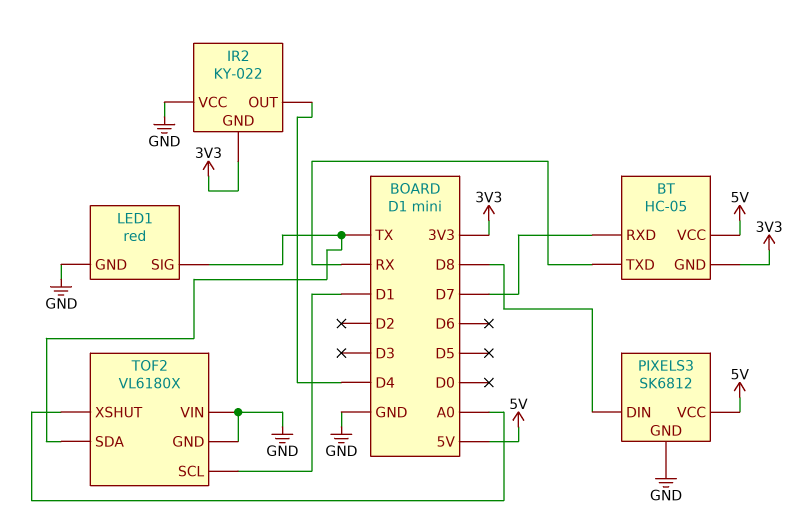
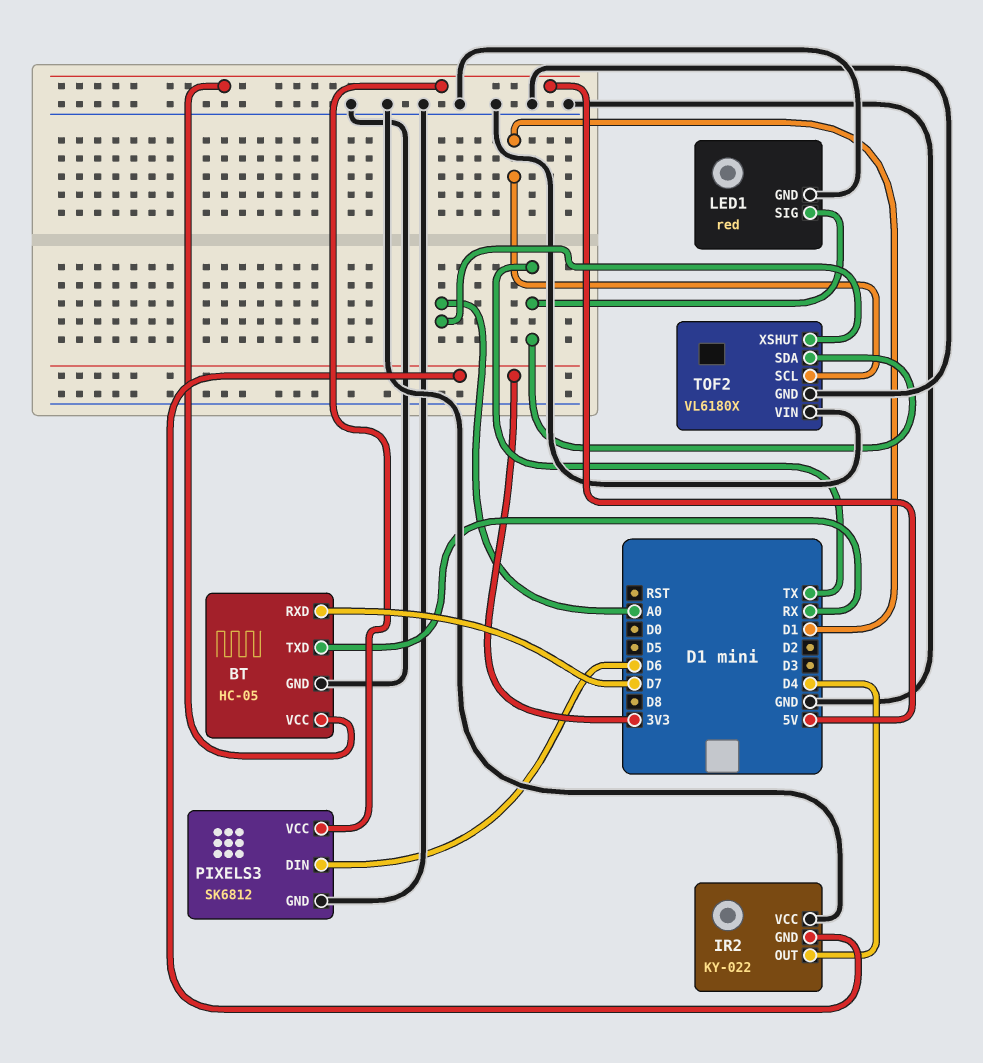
BT pin GND: 3V3 -> GND
PIXELS3 pin DIN: D8 -> D6

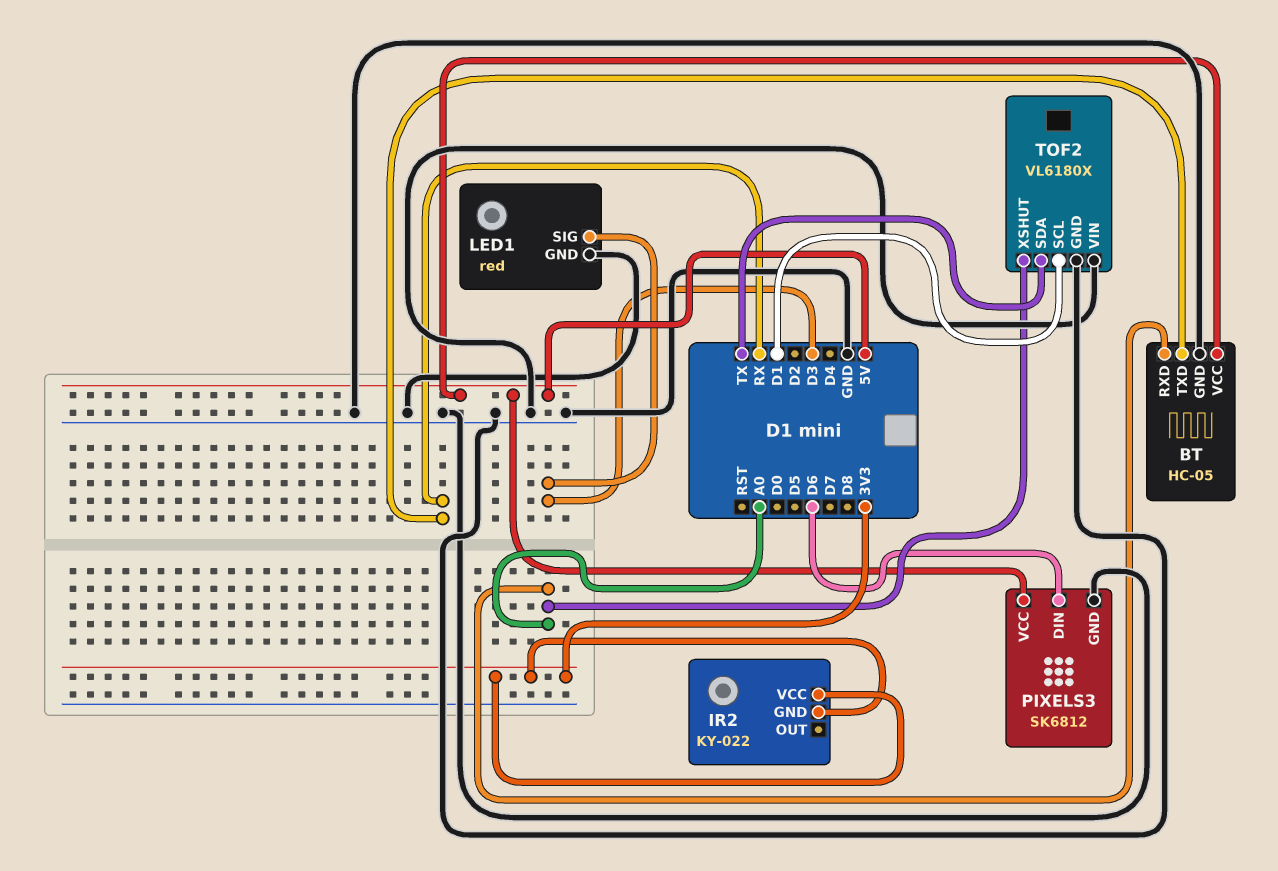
BT pin RXD: D7 -> A0
IR2 pin OUT: D4 -> none
IR2 pin VCC: GND -> 3V3
LED1 pin SIG: TX -> D3

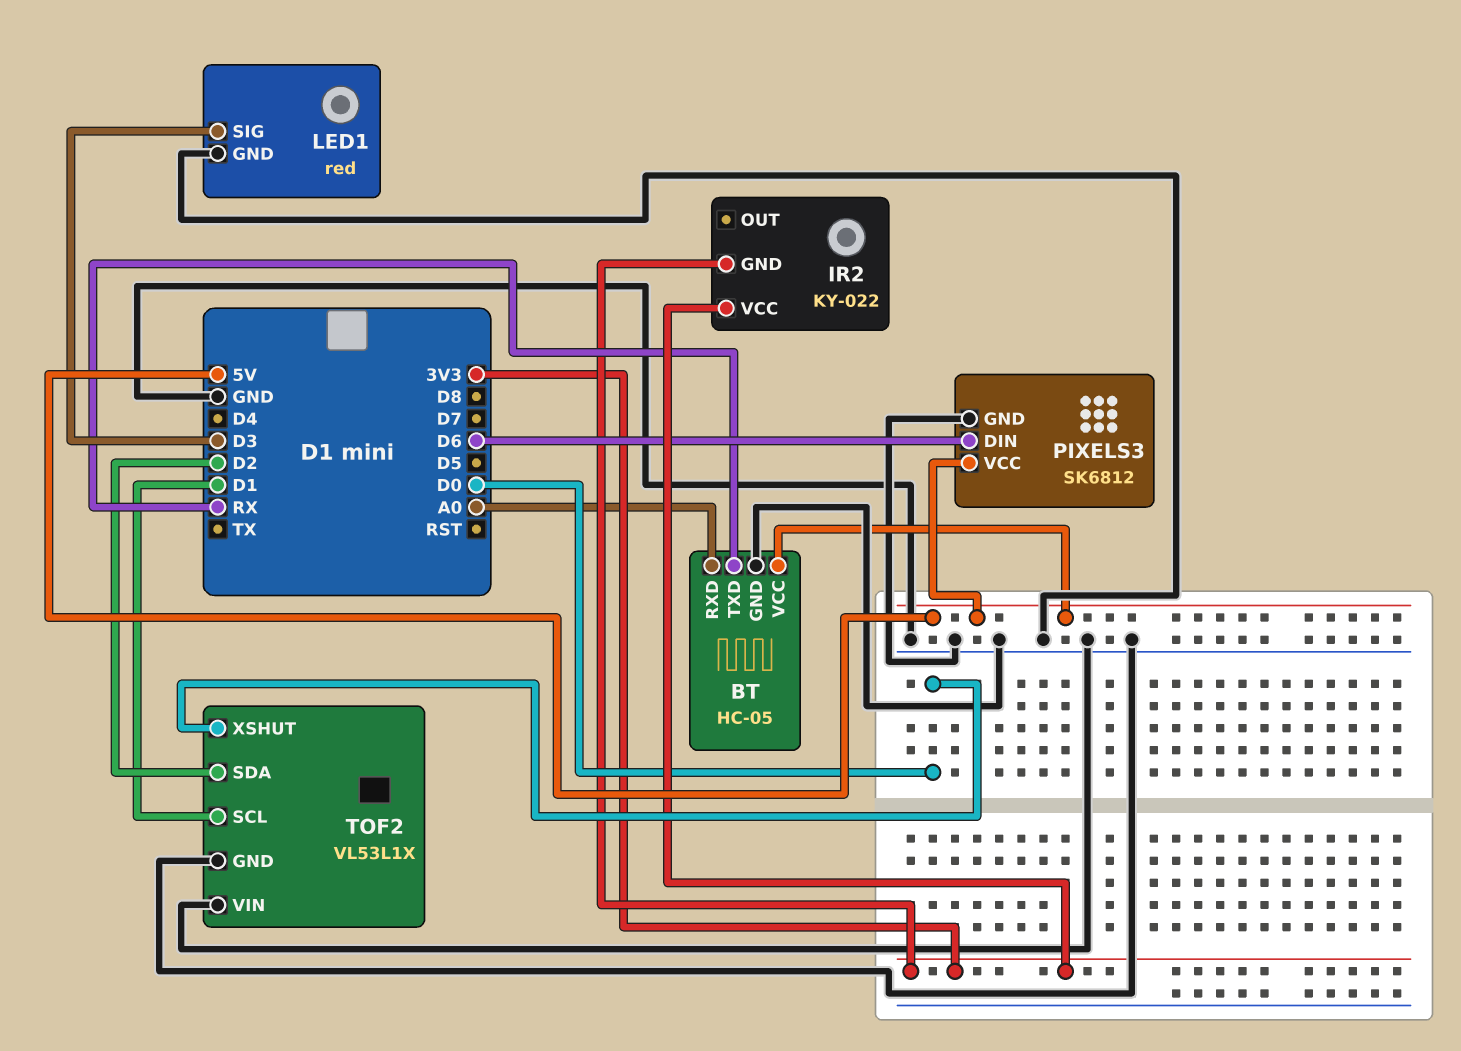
TOF2: VL6180X -> VL53L1X
TOF2 pin SDA: TX -> D2
TOF2 pin XSHUT: A0 -> D0

